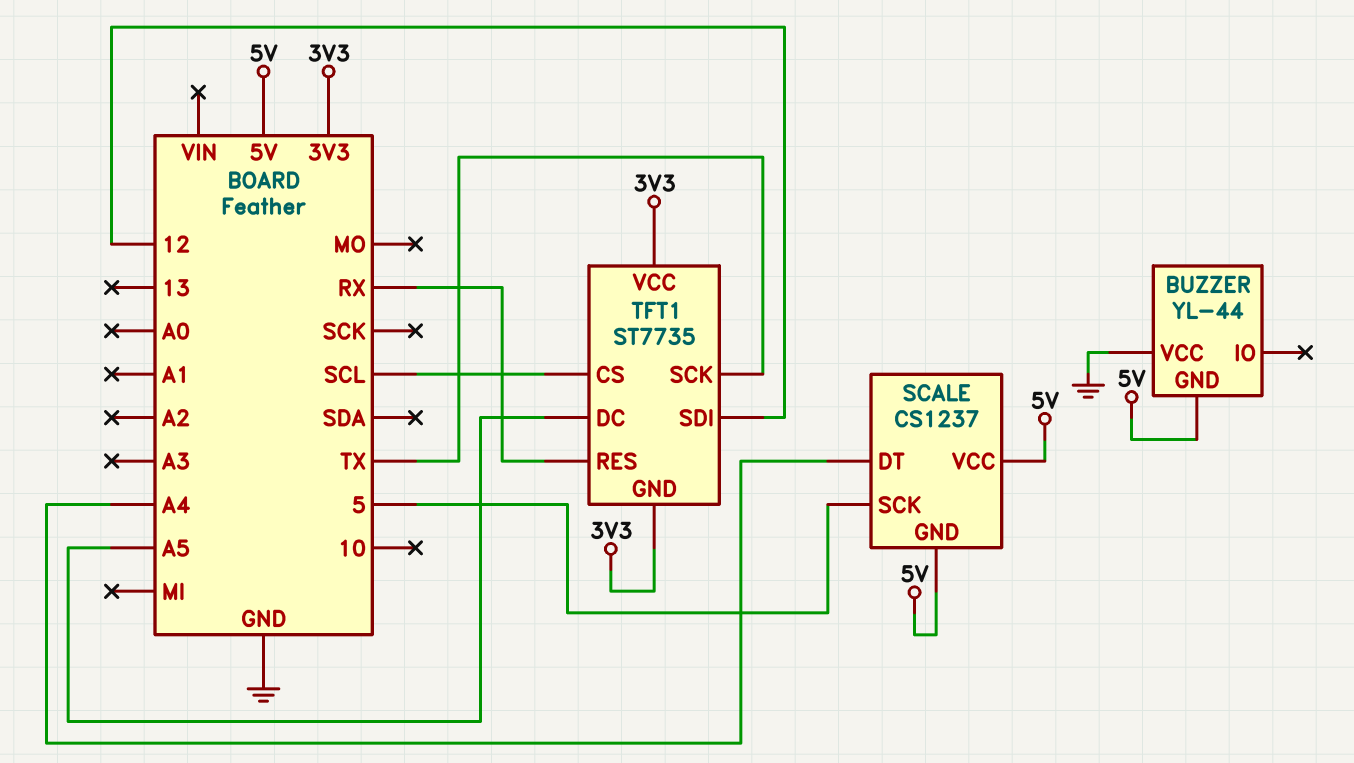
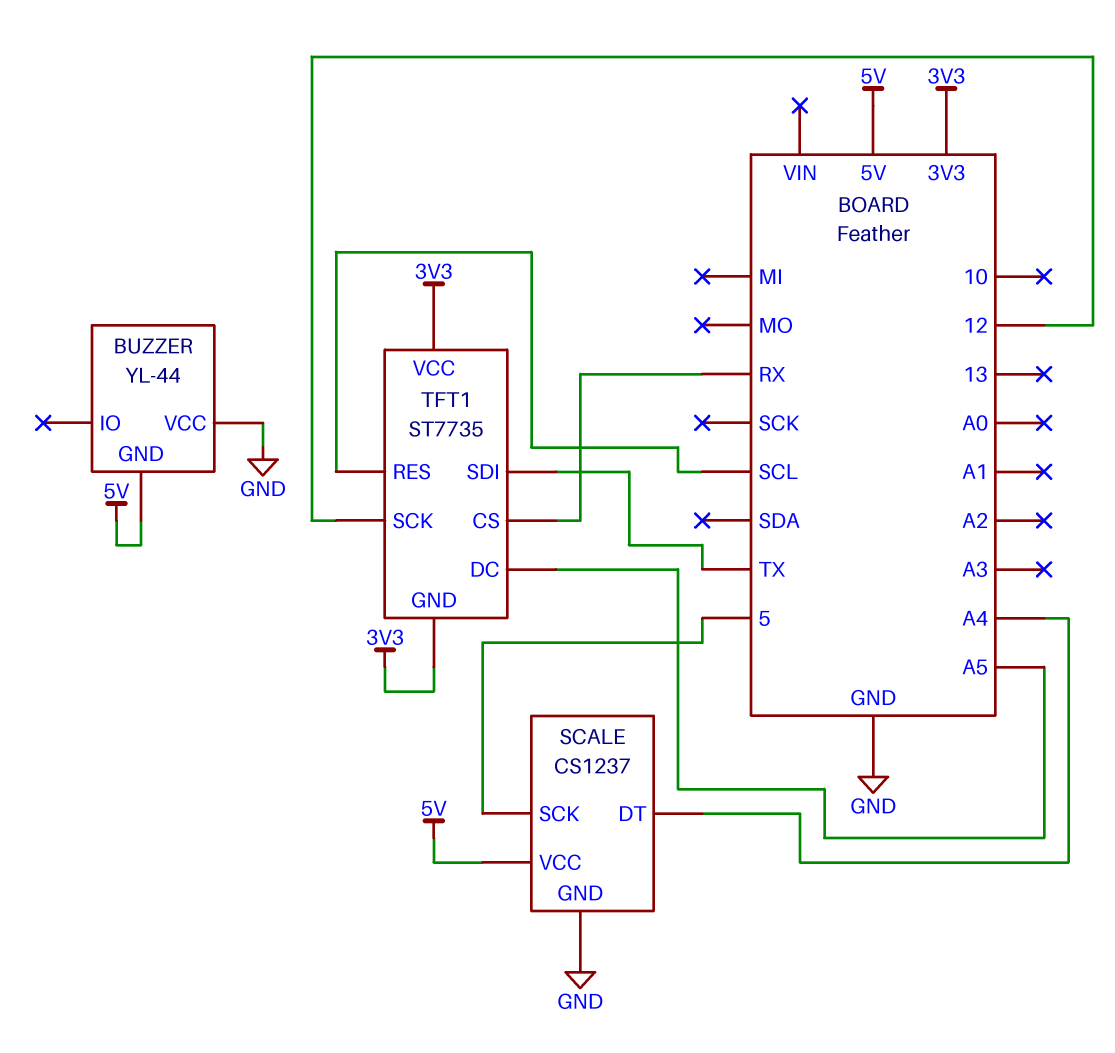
SCALE pin GND: 5V -> GND
TFT1 pin CS: SCL -> RX
TFT1 pin RES: RX -> SCL
TFT1 pin SCK: TX -> 12
TFT1 pin SDI: 12 -> TX

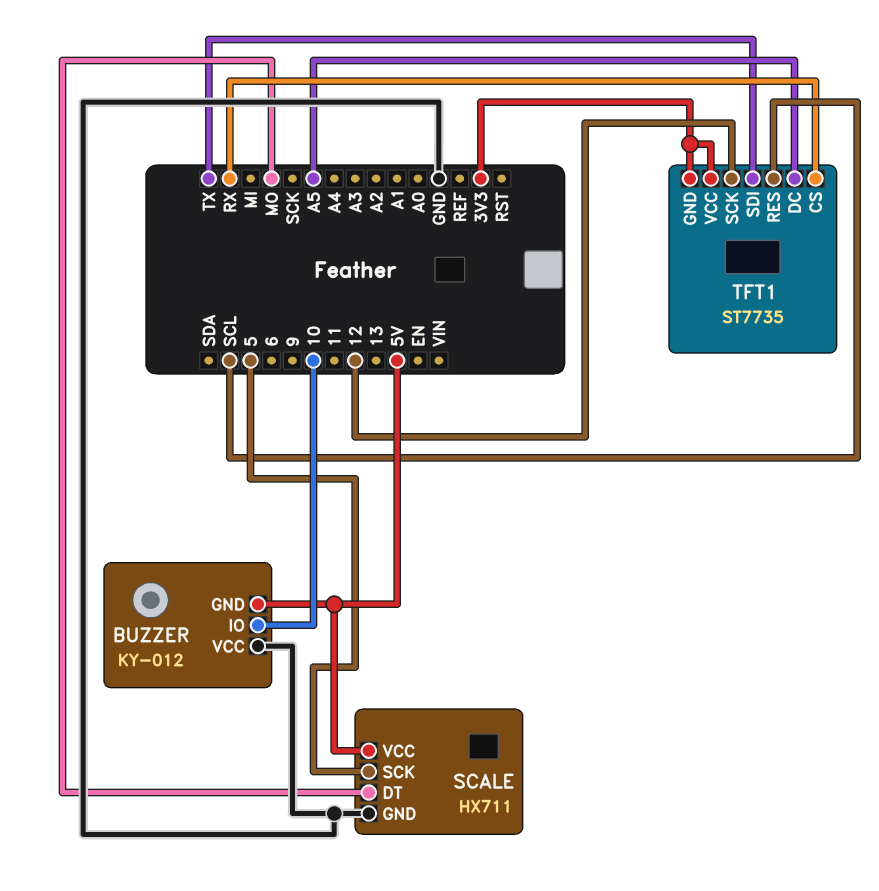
BUZZER: YL-44 -> KY-012
BUZZER pin IO: none -> 10
SCALE: CS1237 -> HX711
SCALE pin DT: A4 -> MO

